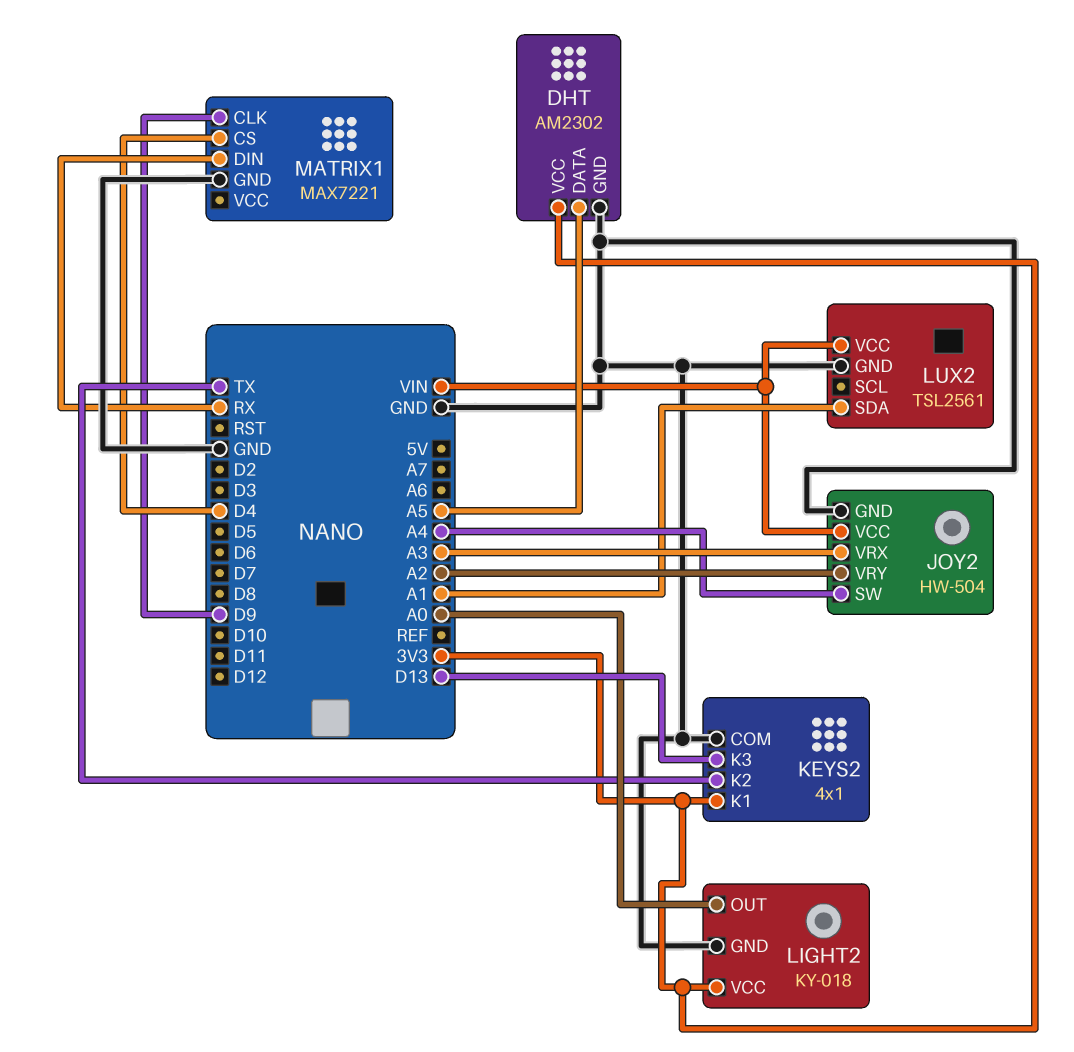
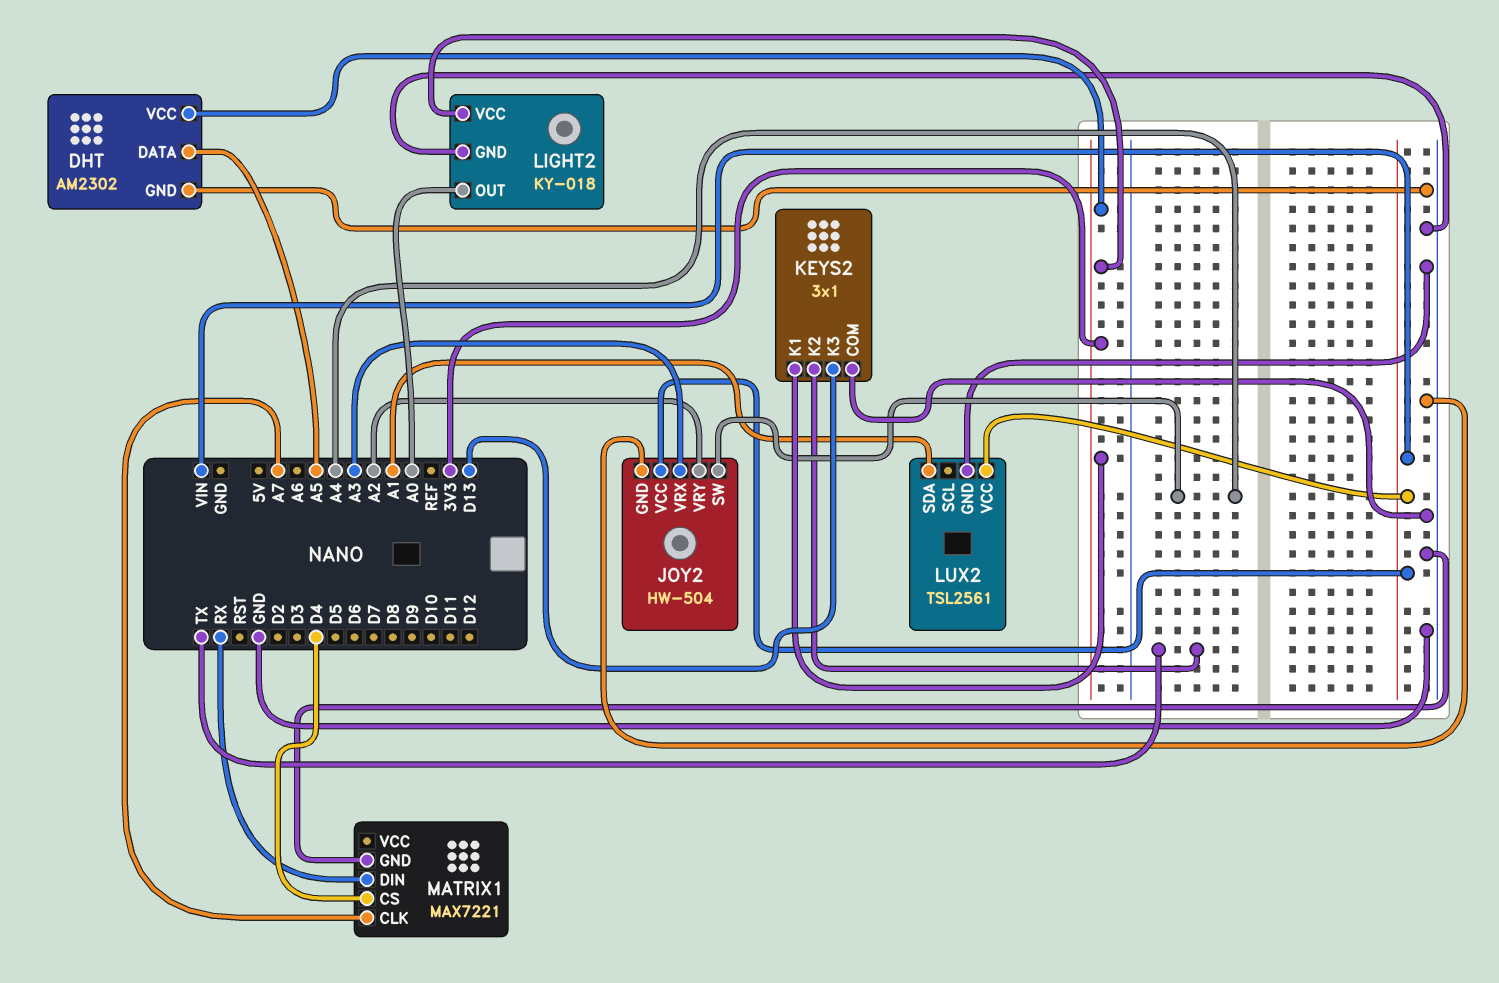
KEYS2: 4x1 -> 3x1
MATRIX1 pin CLK: D9 -> A7

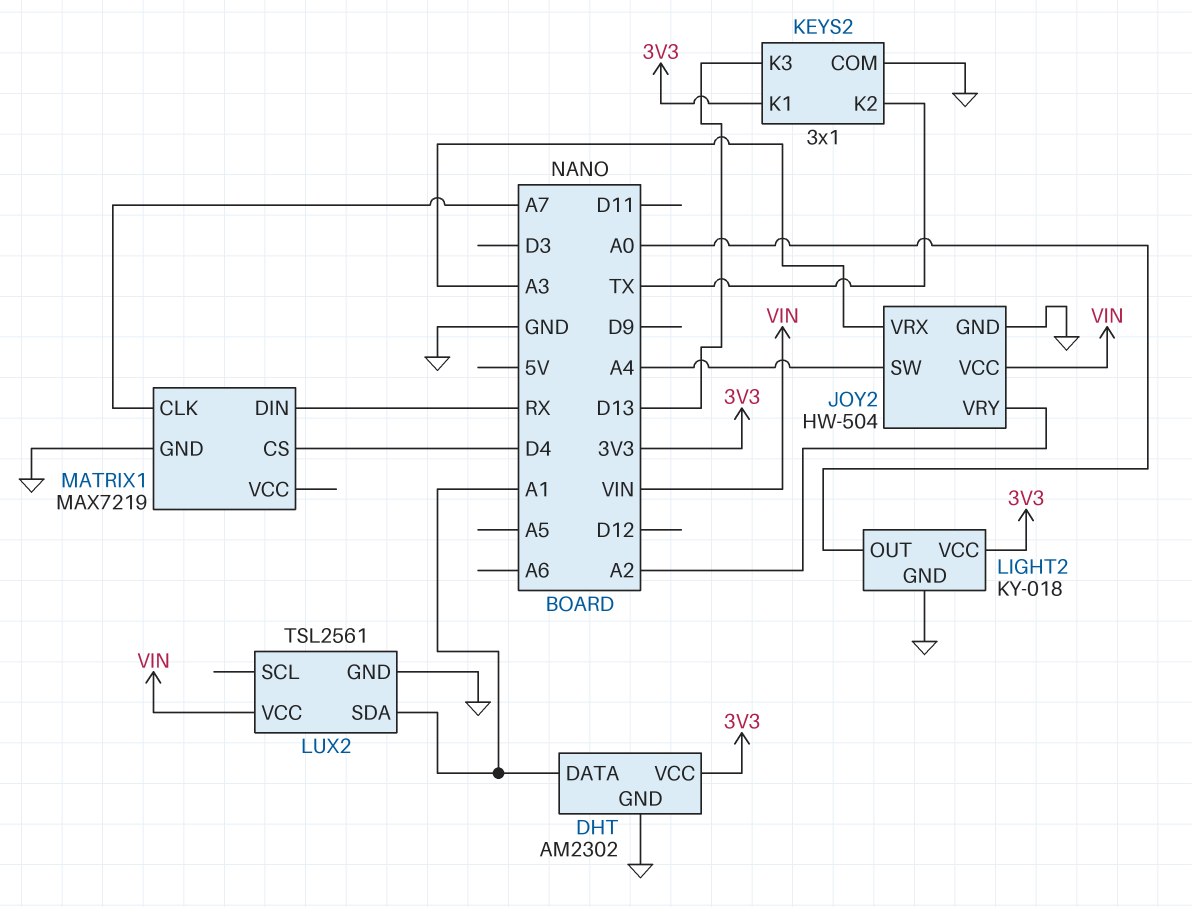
DHT pin DATA: A5 -> A1
MATRIX1: MAX7221 -> MAX7219

